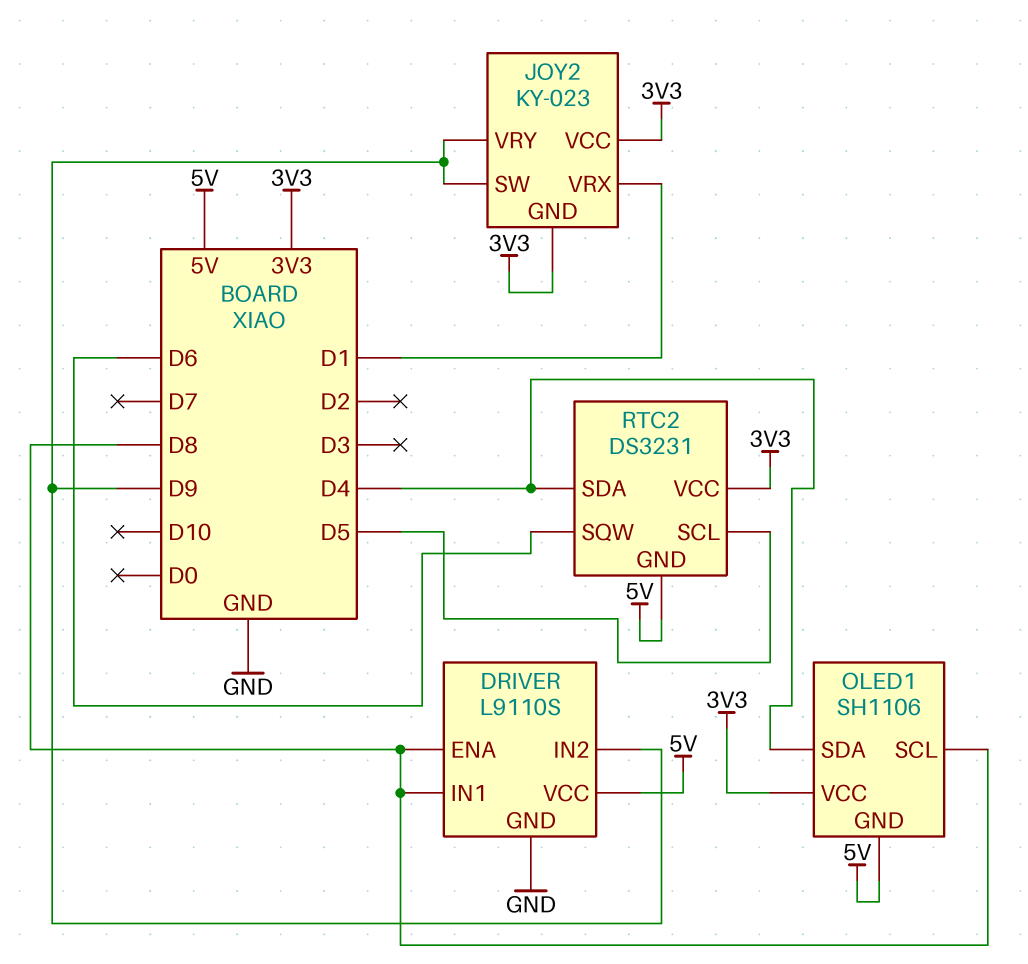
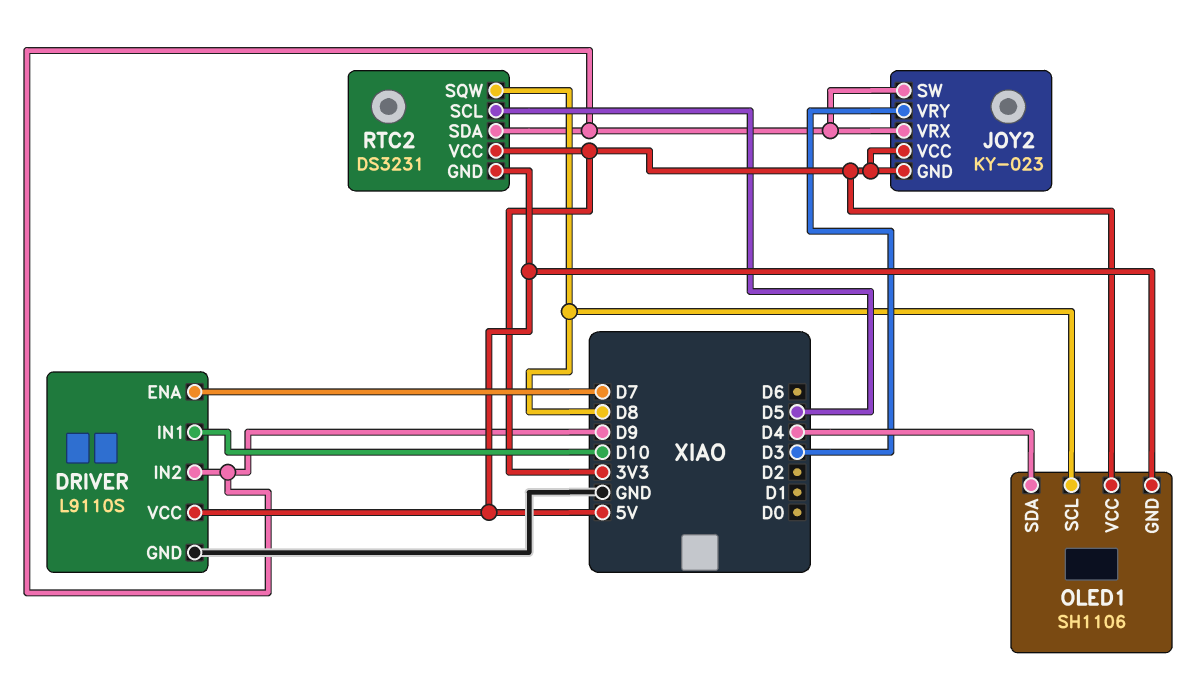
DRIVER pin ENA: D8 -> D7
DRIVER pin IN1: D8 -> D10
JOY2 pin VRX: D1 -> D9
JOY2 pin VRY: D9 -> D3
RTC2 pin SDA: D4 -> D9
RTC2 pin SQW: D6 -> D8

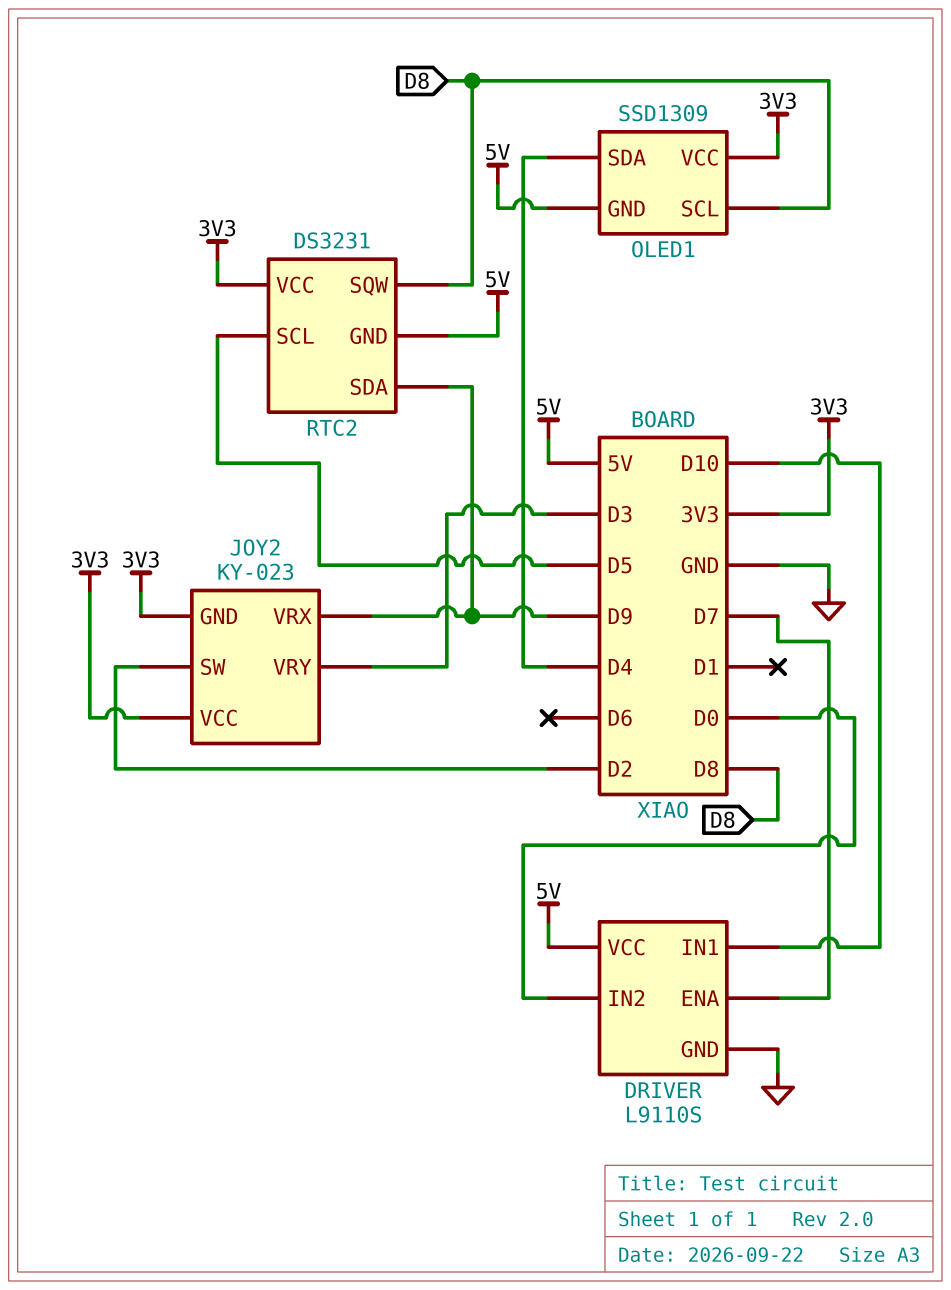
DRIVER pin IN2: D9 -> D0
JOY2 pin SW: D9 -> D2
OLED1: SH1106 -> SSD1309

